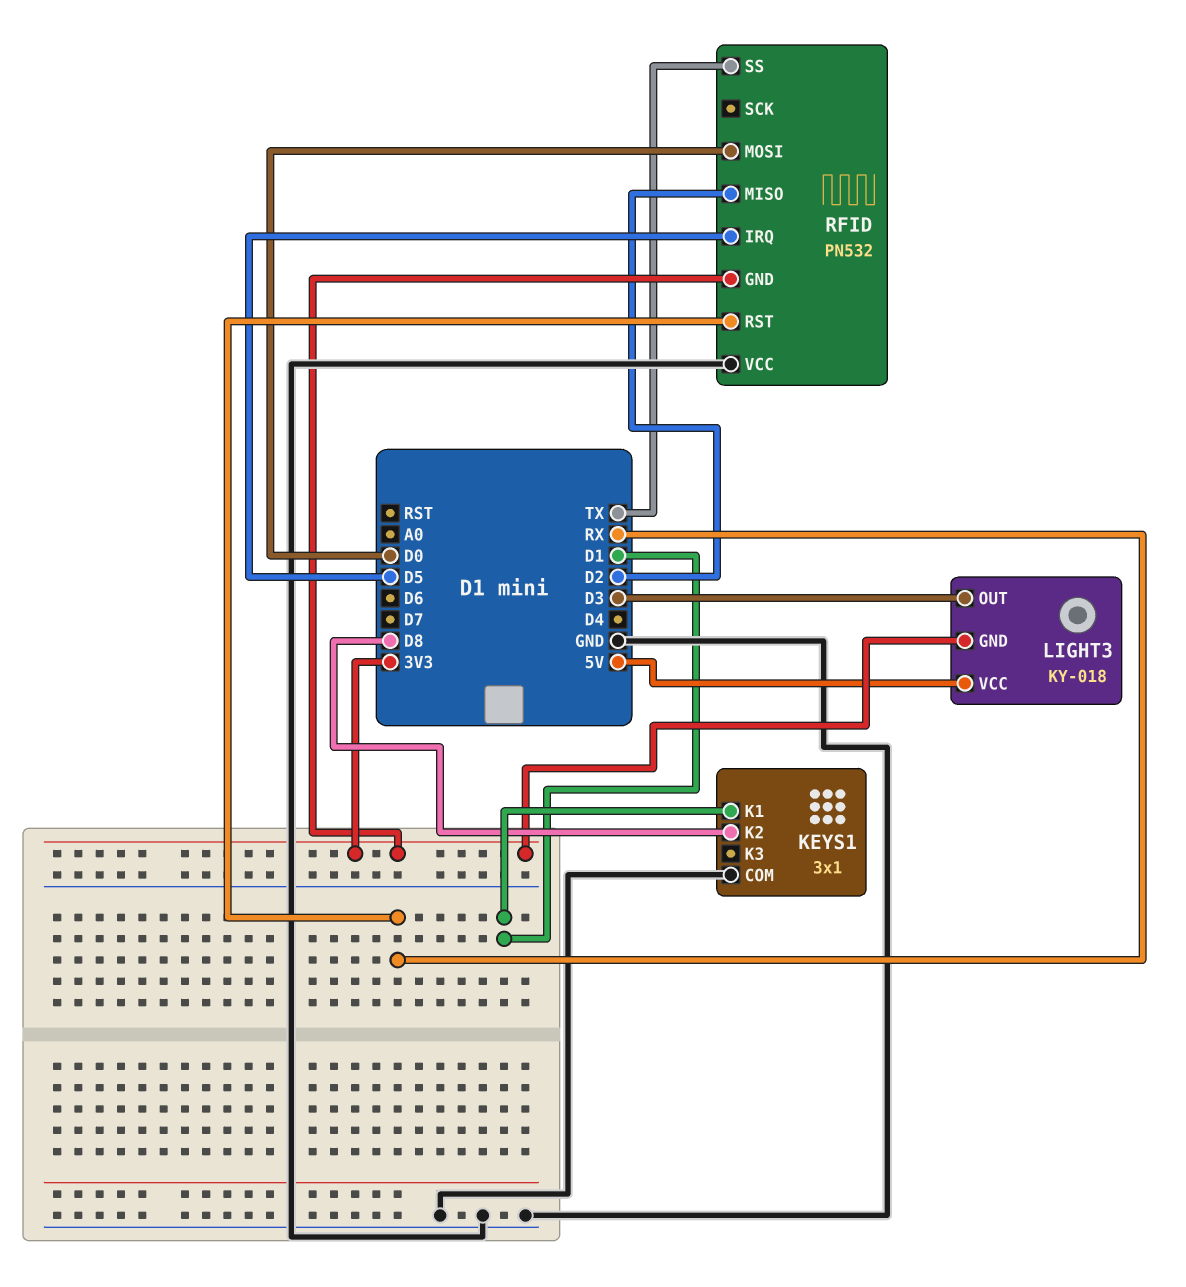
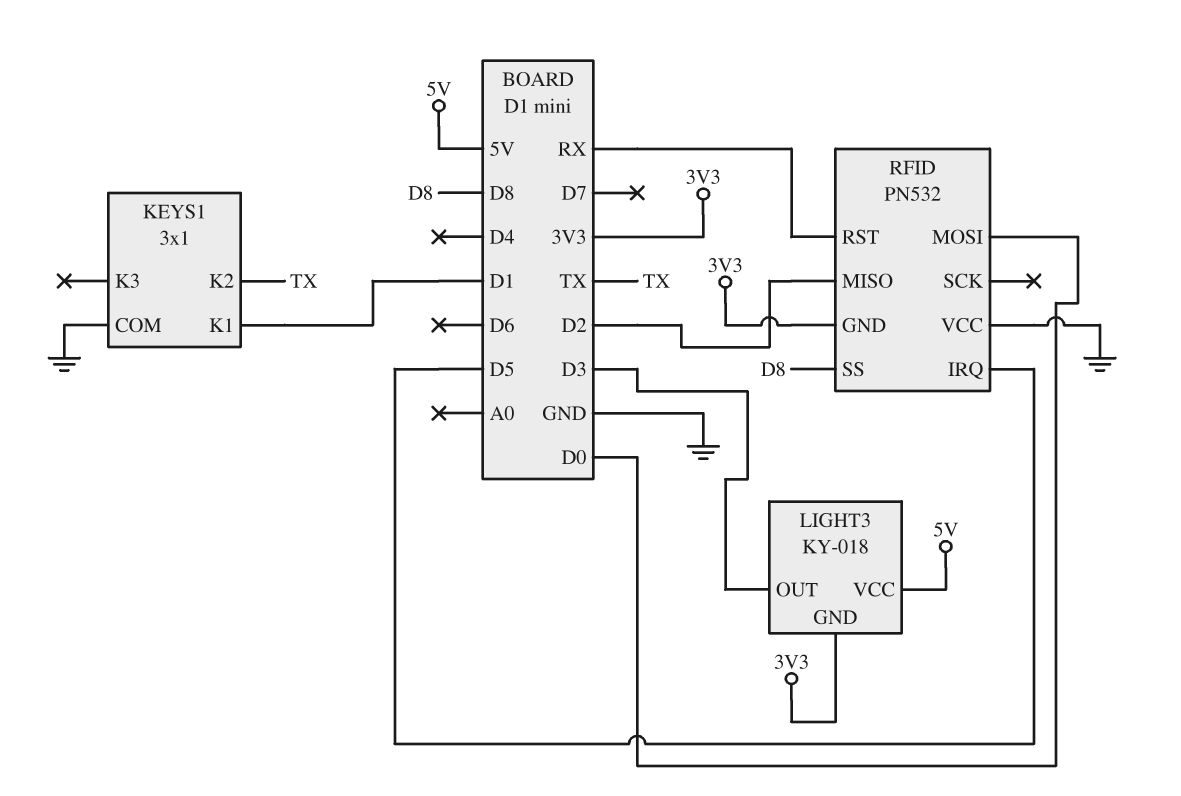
KEYS1 pin K2: D8 -> TX
RFID pin SS: TX -> D8

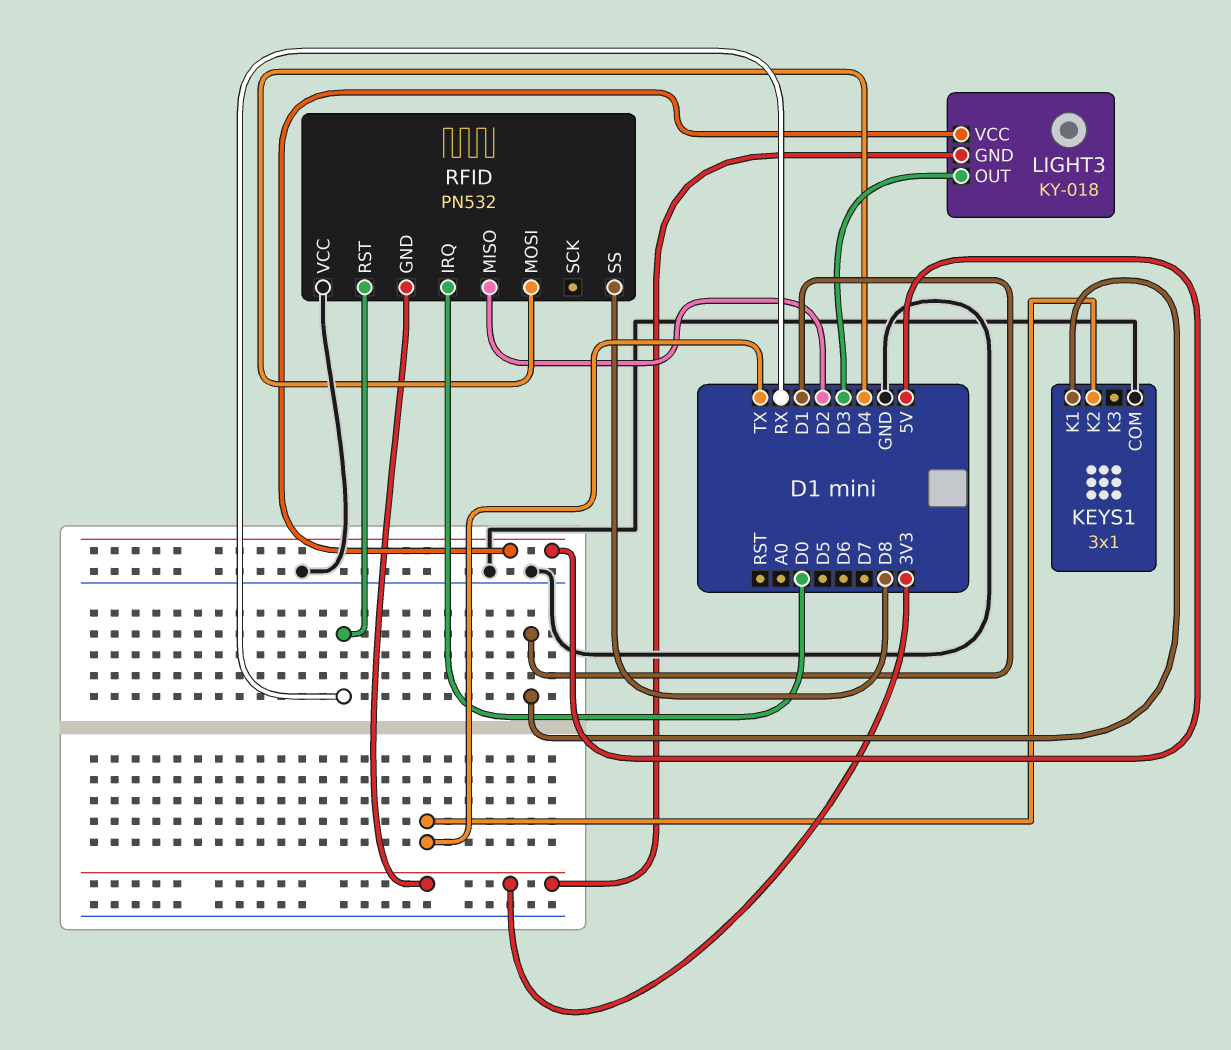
RFID pin IRQ: D5 -> D0
RFID pin MOSI: D0 -> D4

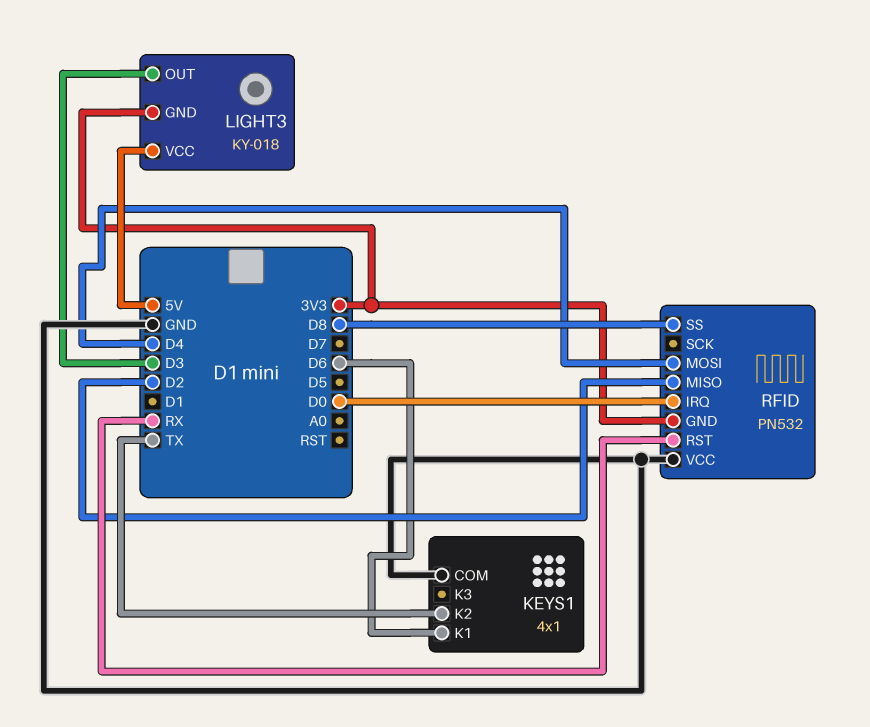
KEYS1: 3x1 -> 4x1
KEYS1 pin K1: D1 -> D6

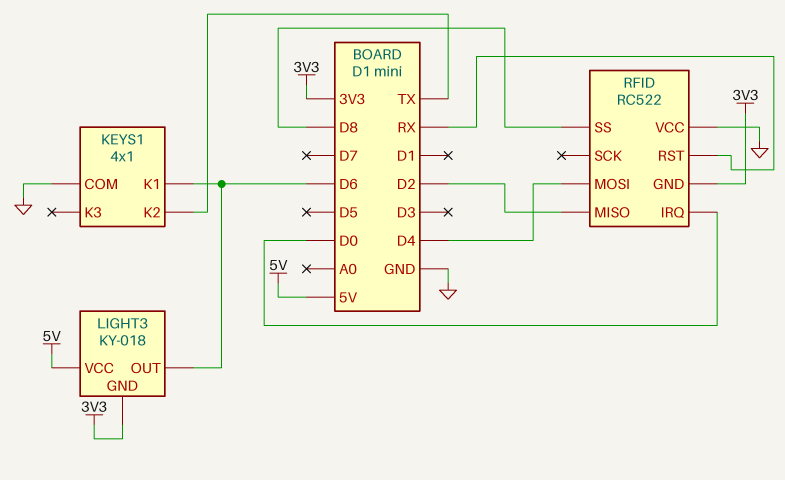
LIGHT3 pin OUT: D3 -> D6
RFID: PN532 -> RC522

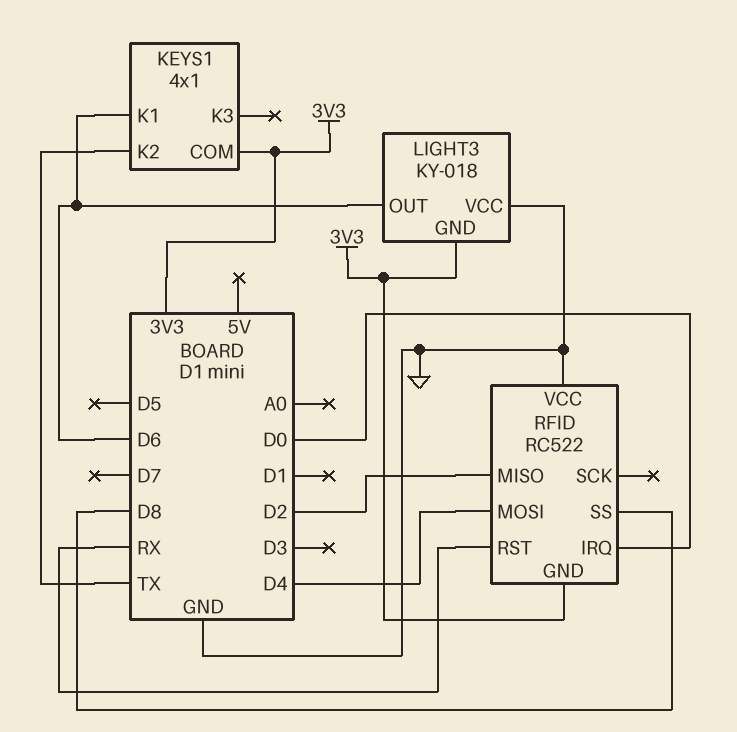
KEYS1 pin COM: GND -> 3V3
LIGHT3 pin VCC: 5V -> GND

